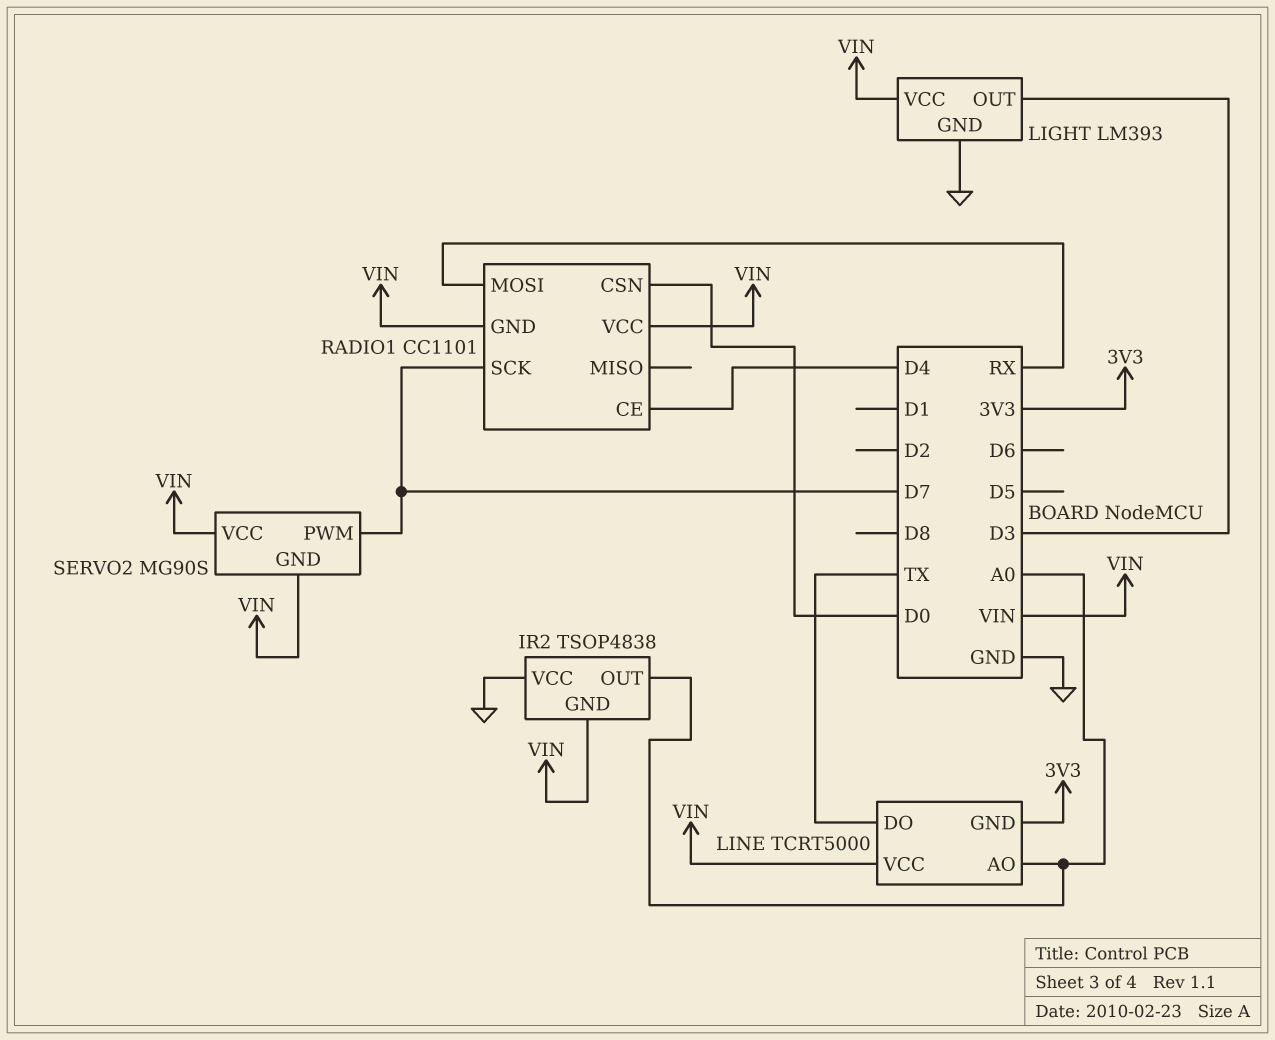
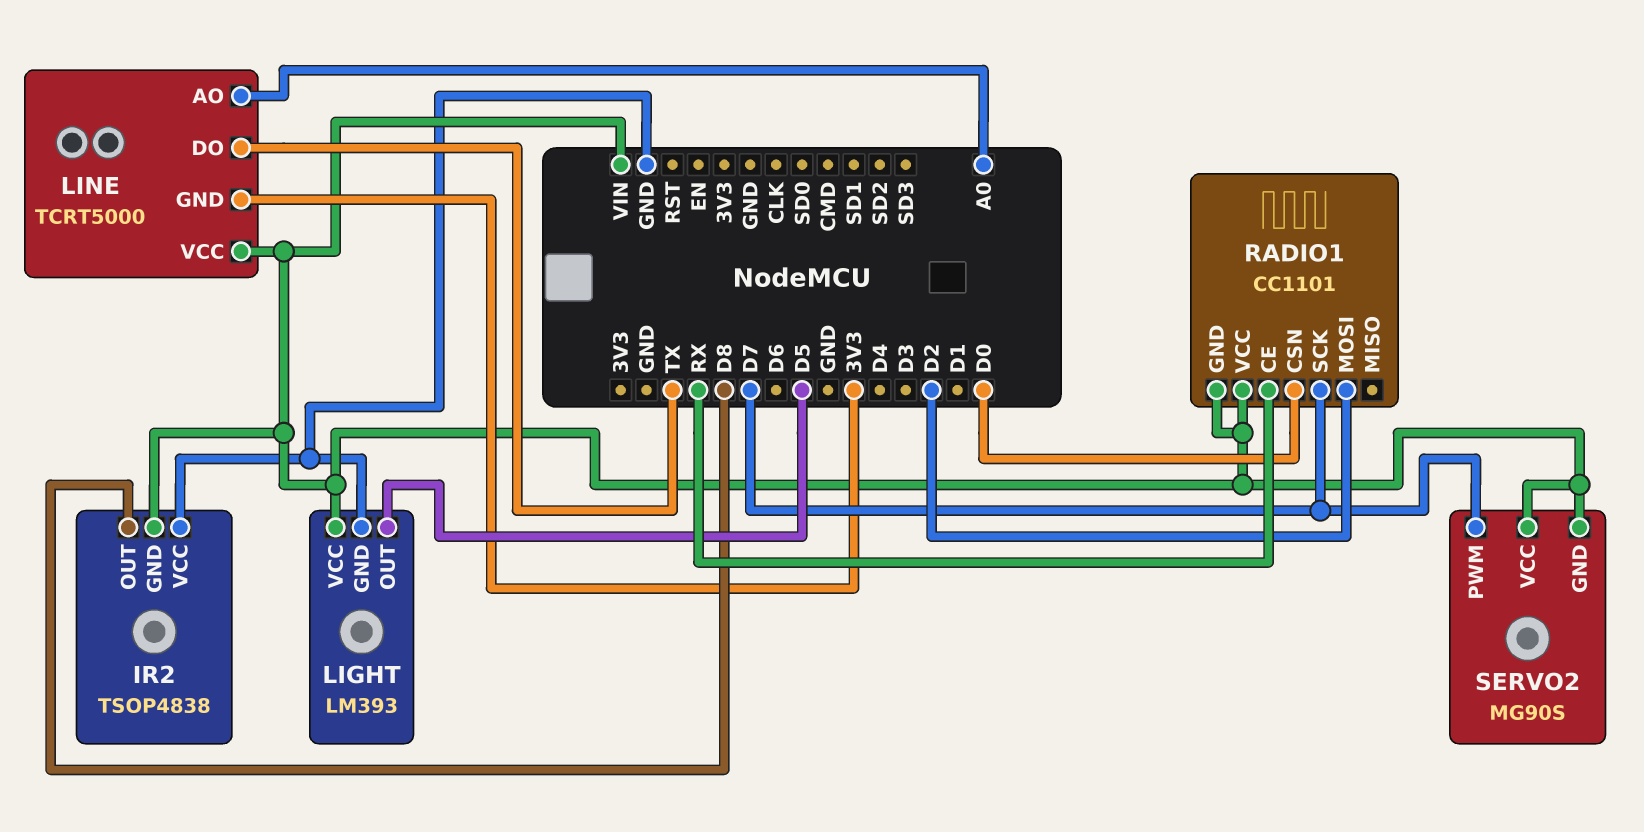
IR2 pin OUT: A0 -> D8
LIGHT pin OUT: D3 -> D5
RADIO1 pin CE: D4 -> RX
RADIO1 pin MOSI: RX -> D2

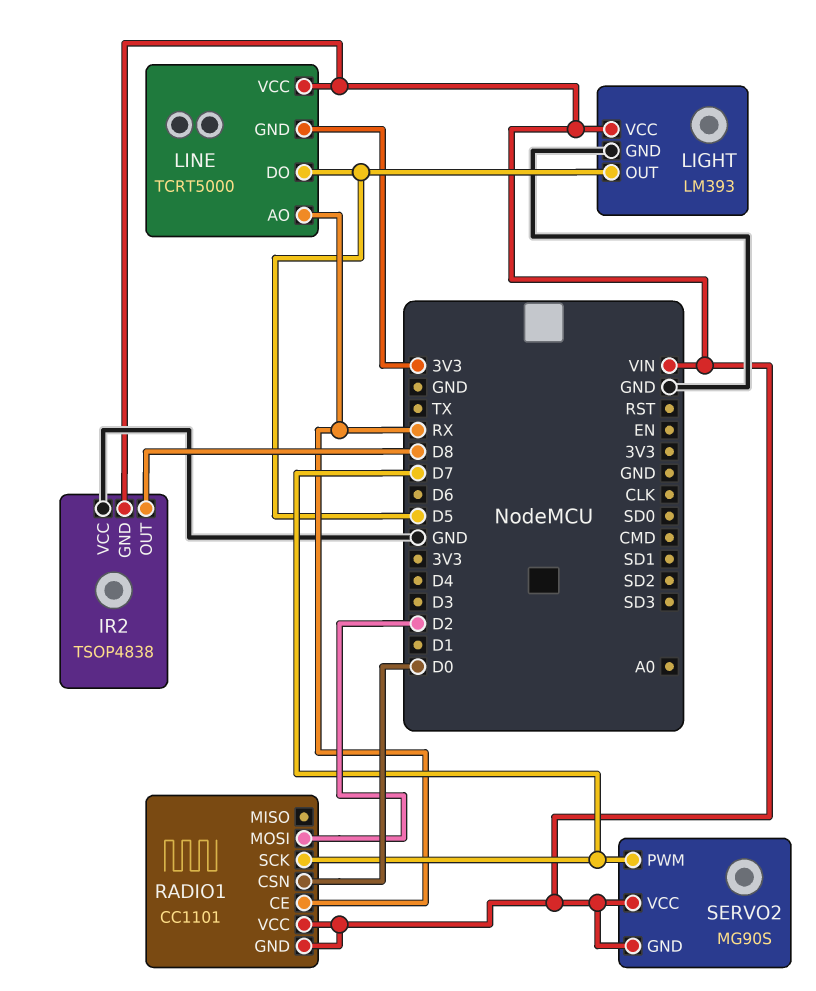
LINE pin AO: A0 -> RX
LINE pin DO: TX -> D5

